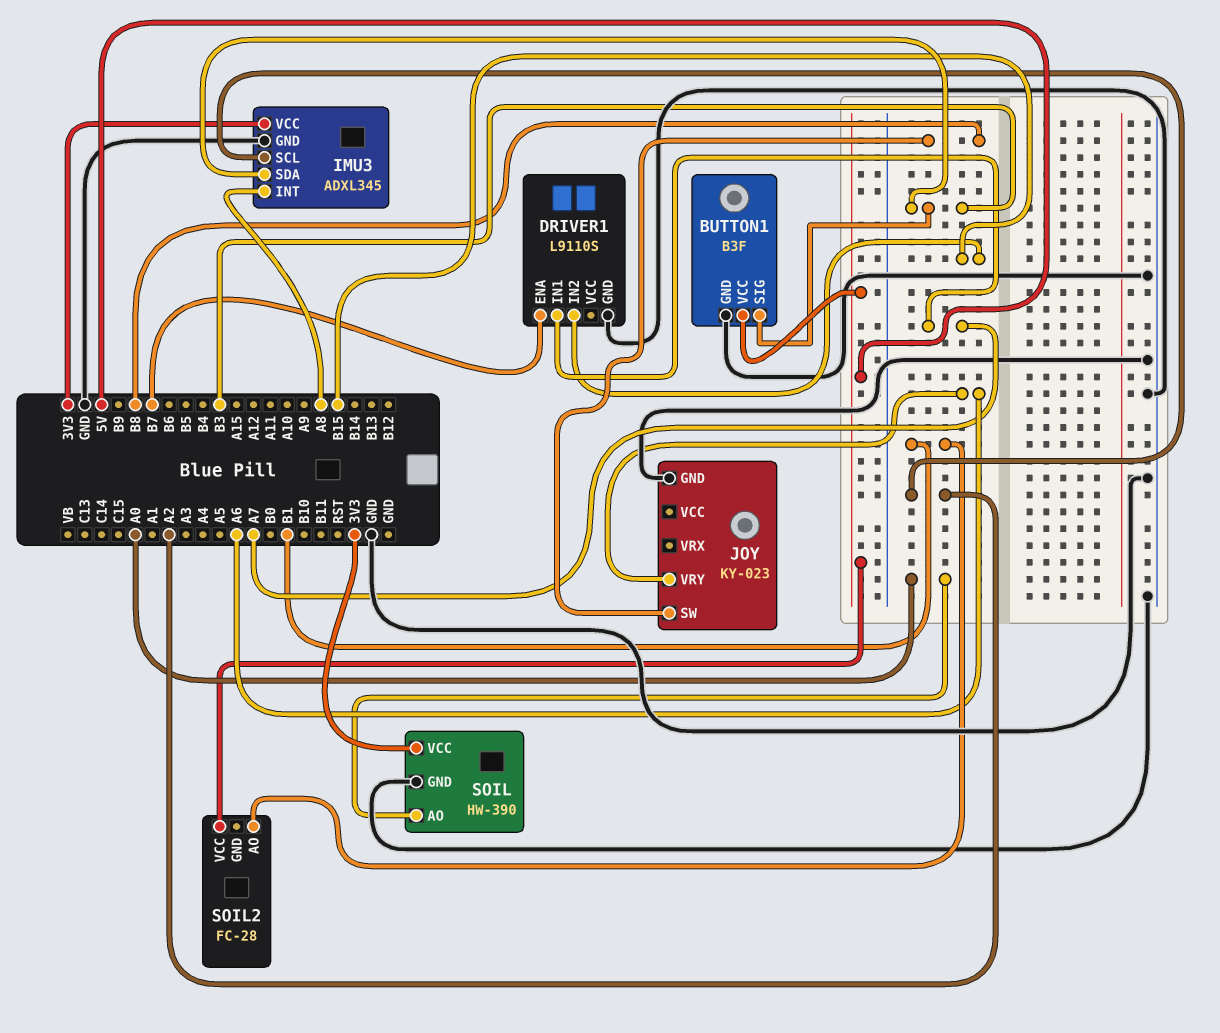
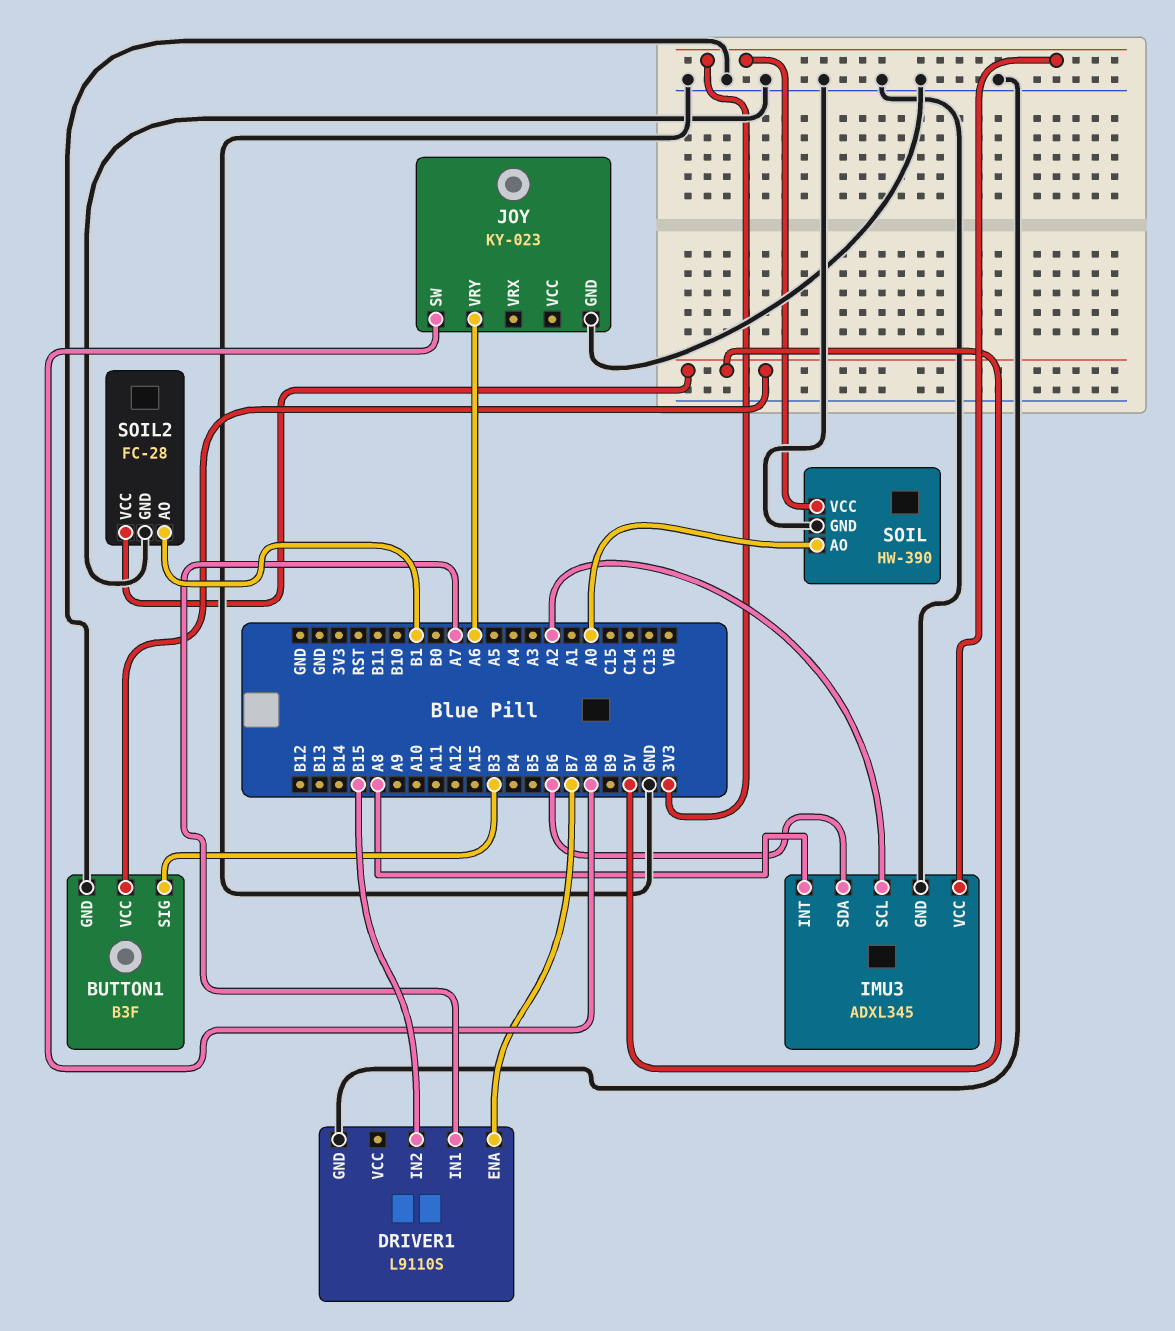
IMU3 pin SDA: B3 -> B6
SOIL2 pin GND: none -> GND

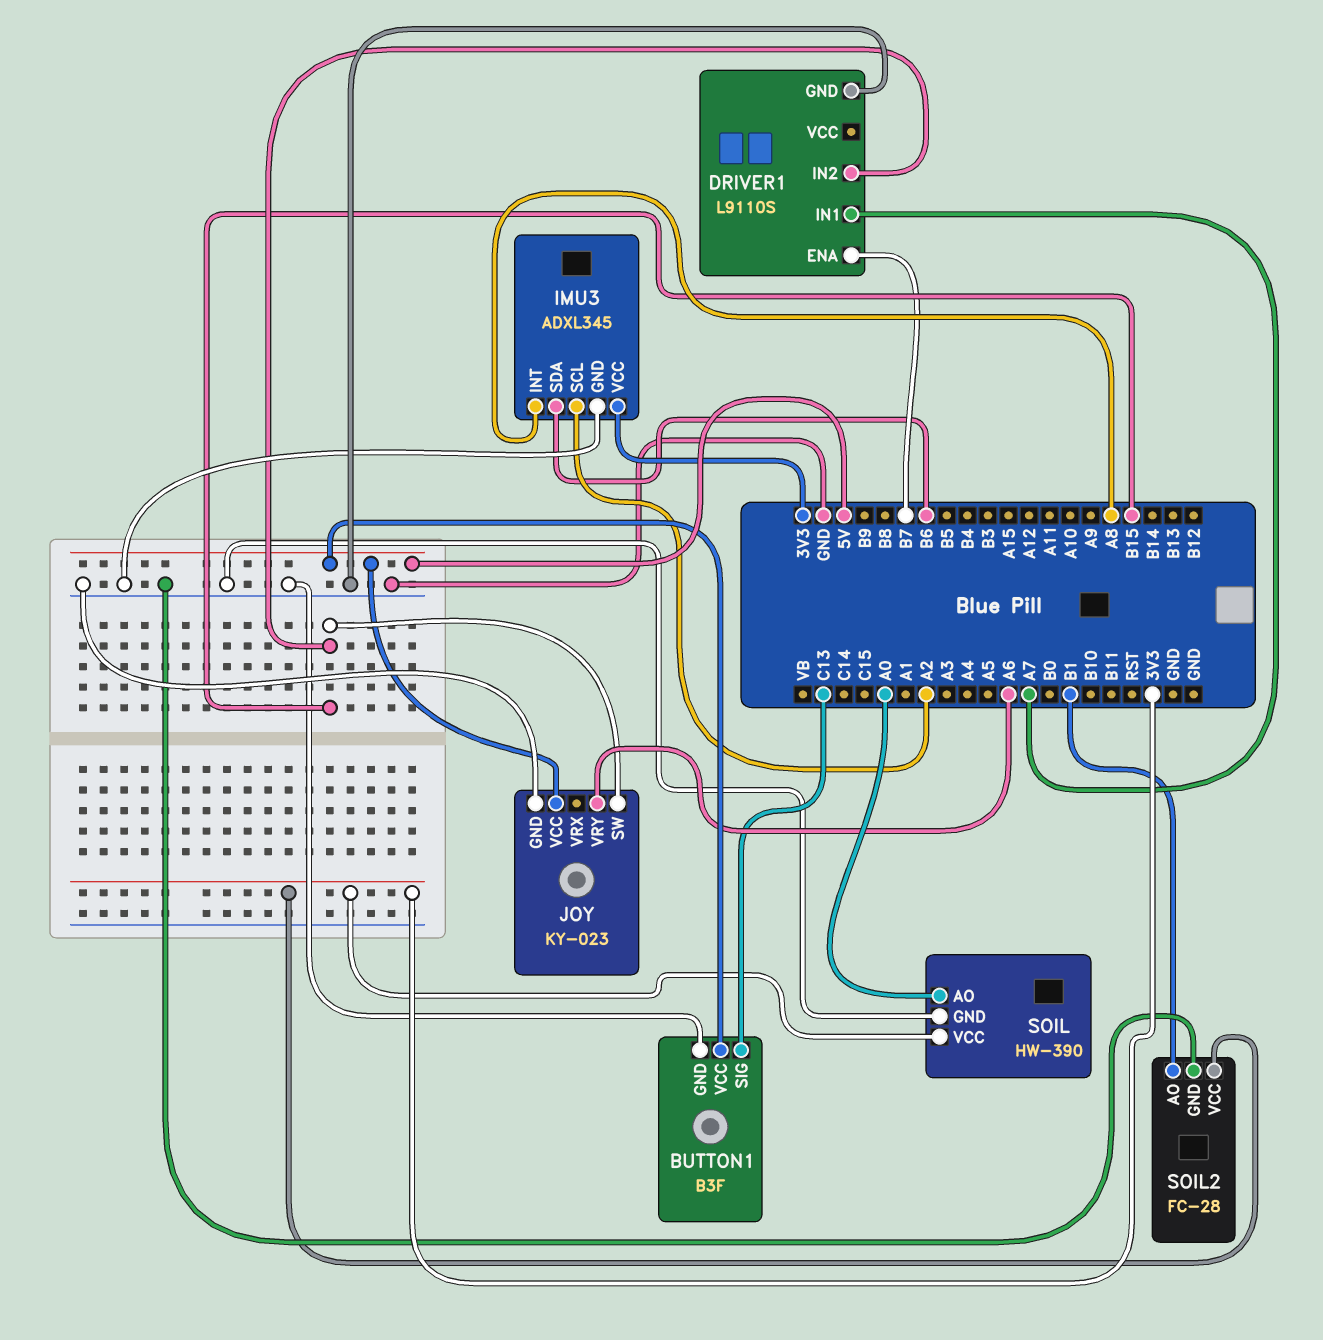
BUTTON1 pin SIG: B3 -> C13
JOY pin SW: B8 -> B15
JOY pin VCC: none -> 5V
SOIL2 pin VCC: 5V -> 3V3

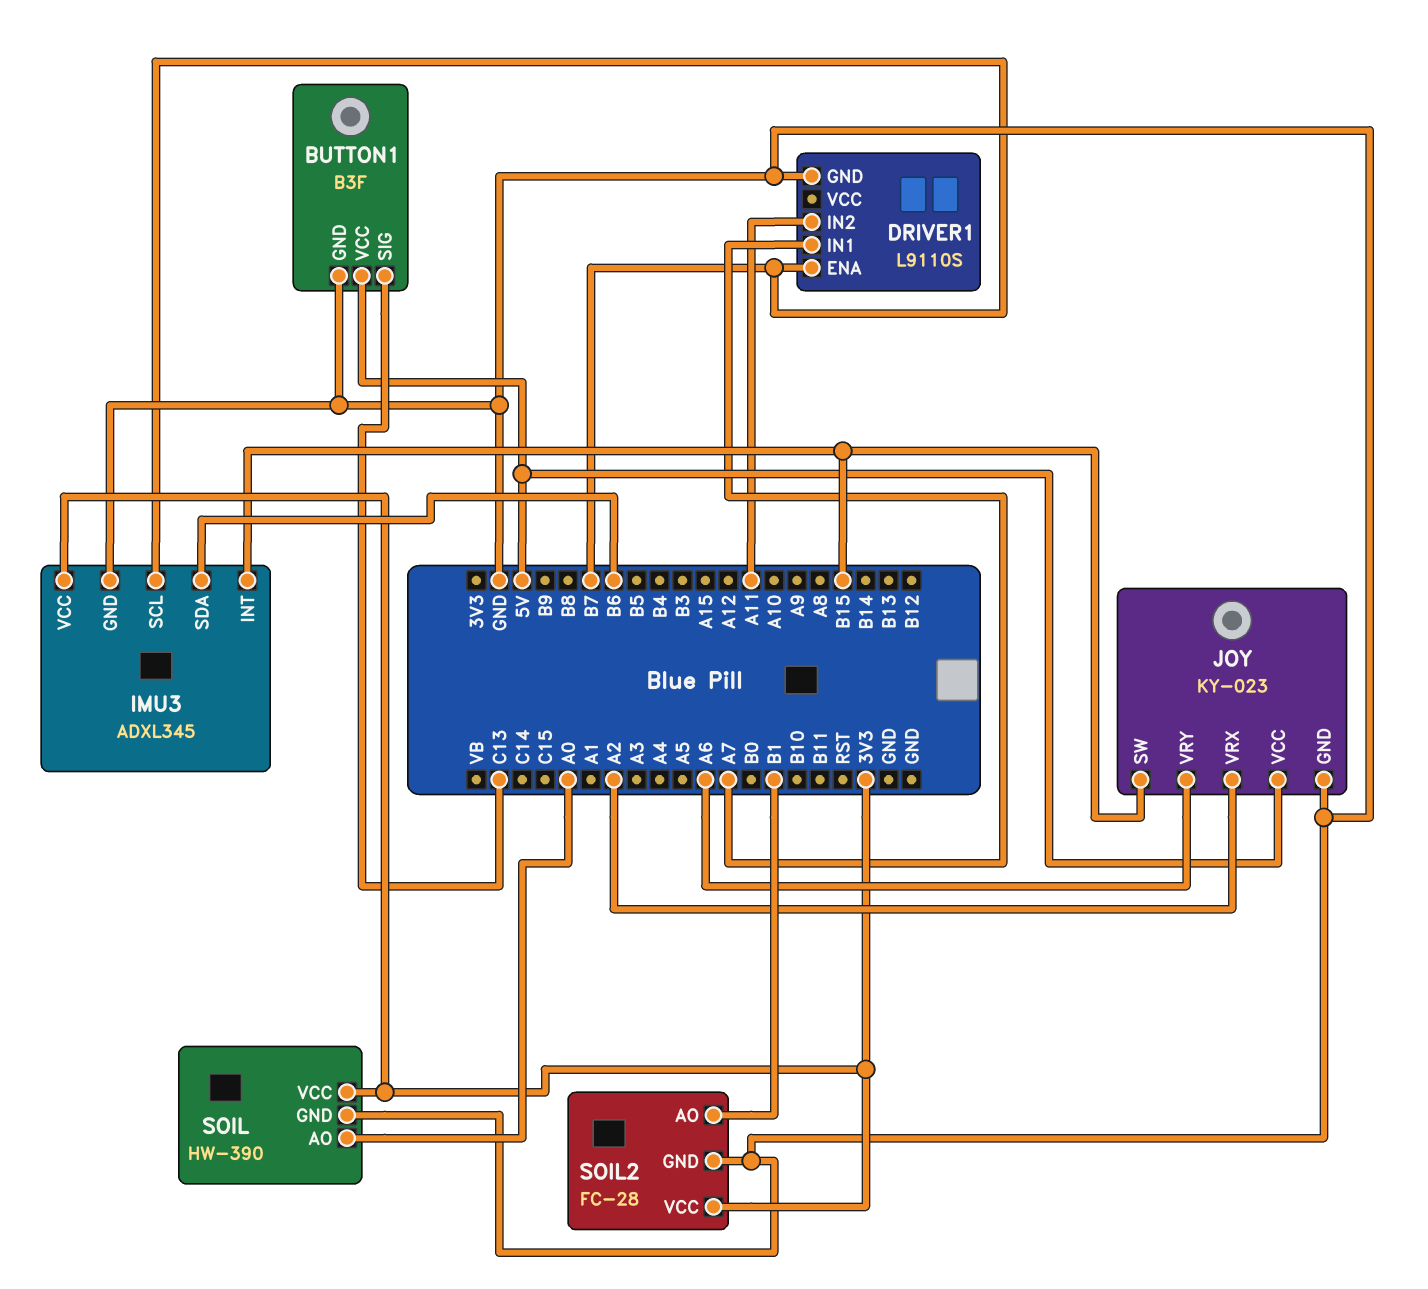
DRIVER1 pin IN2: B15 -> A11
IMU3 pin INT: A8 -> B15
IMU3 pin SCL: A2 -> B7
JOY pin VRX: none -> A2

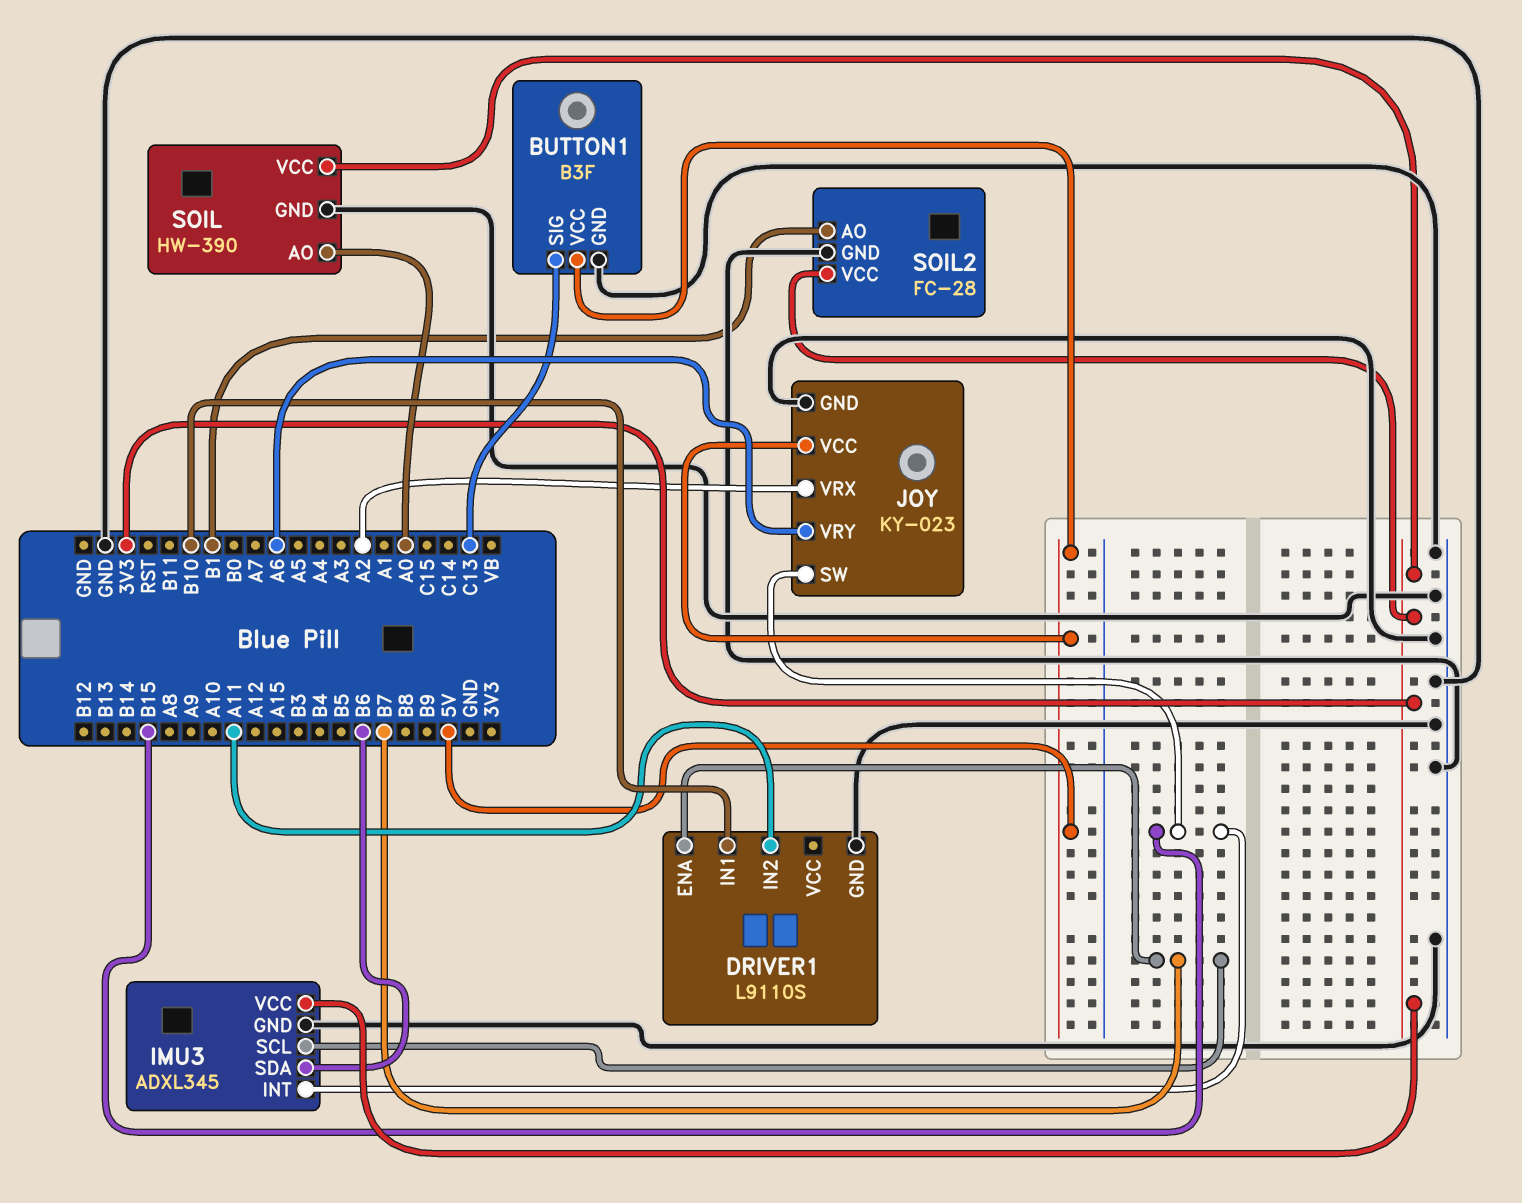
DRIVER1 pin IN1: A7 -> B10

